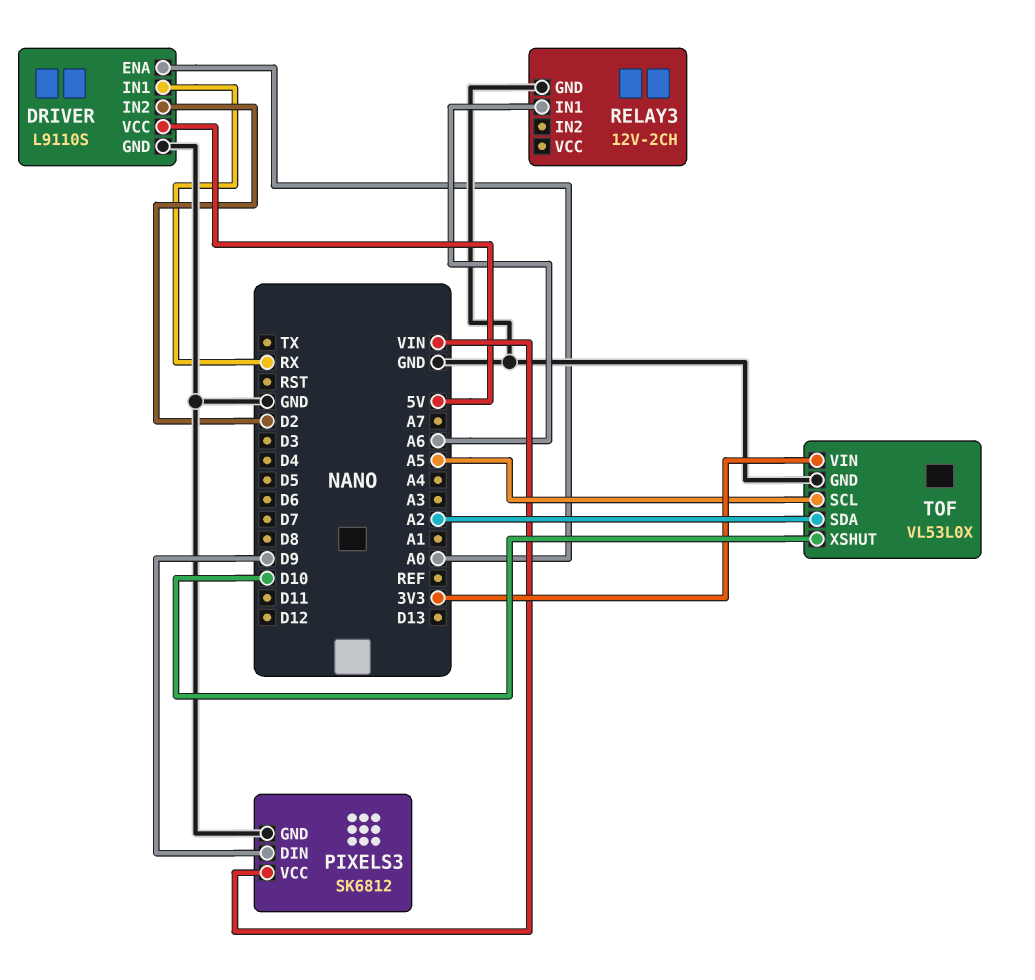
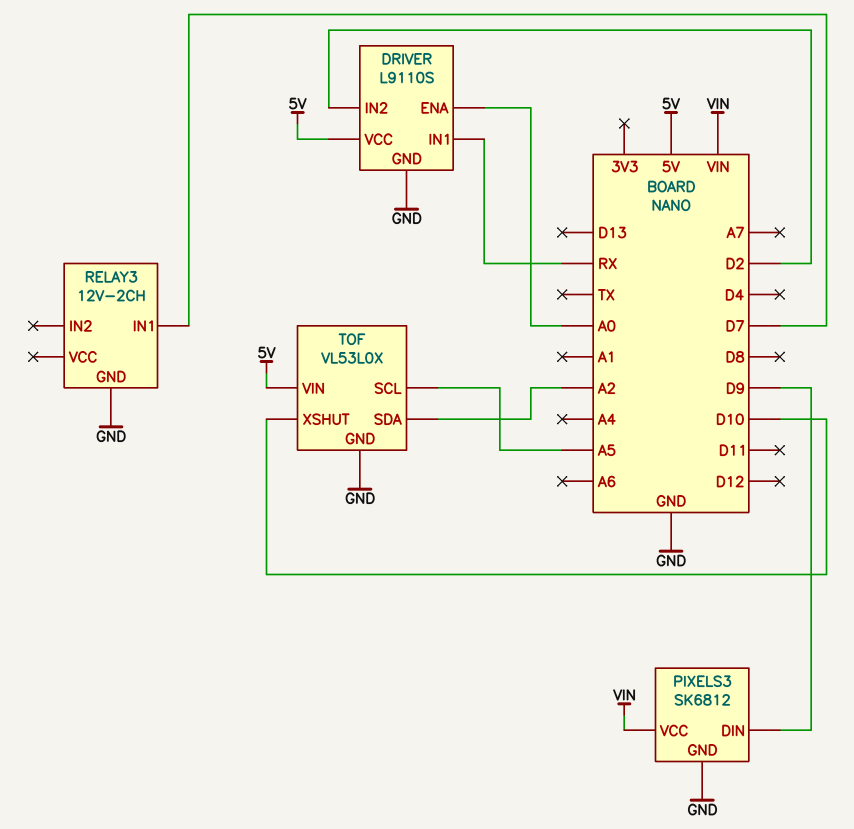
RELAY3 pin IN1: A6 -> D7
TOF pin VIN: 3V3 -> 5V

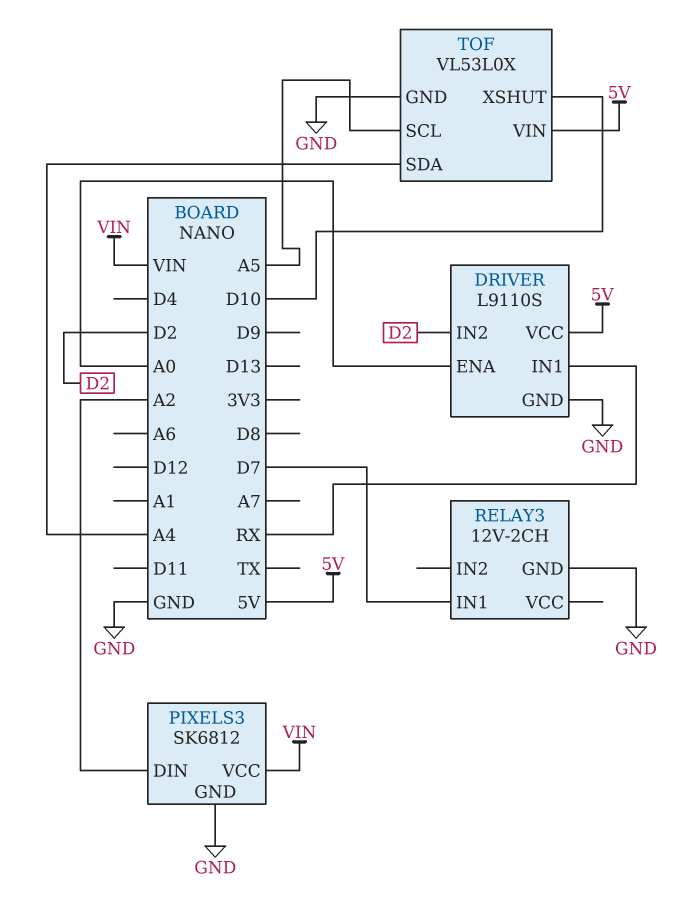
PIXELS3 pin DIN: D9 -> A2
TOF pin SDA: A2 -> A4

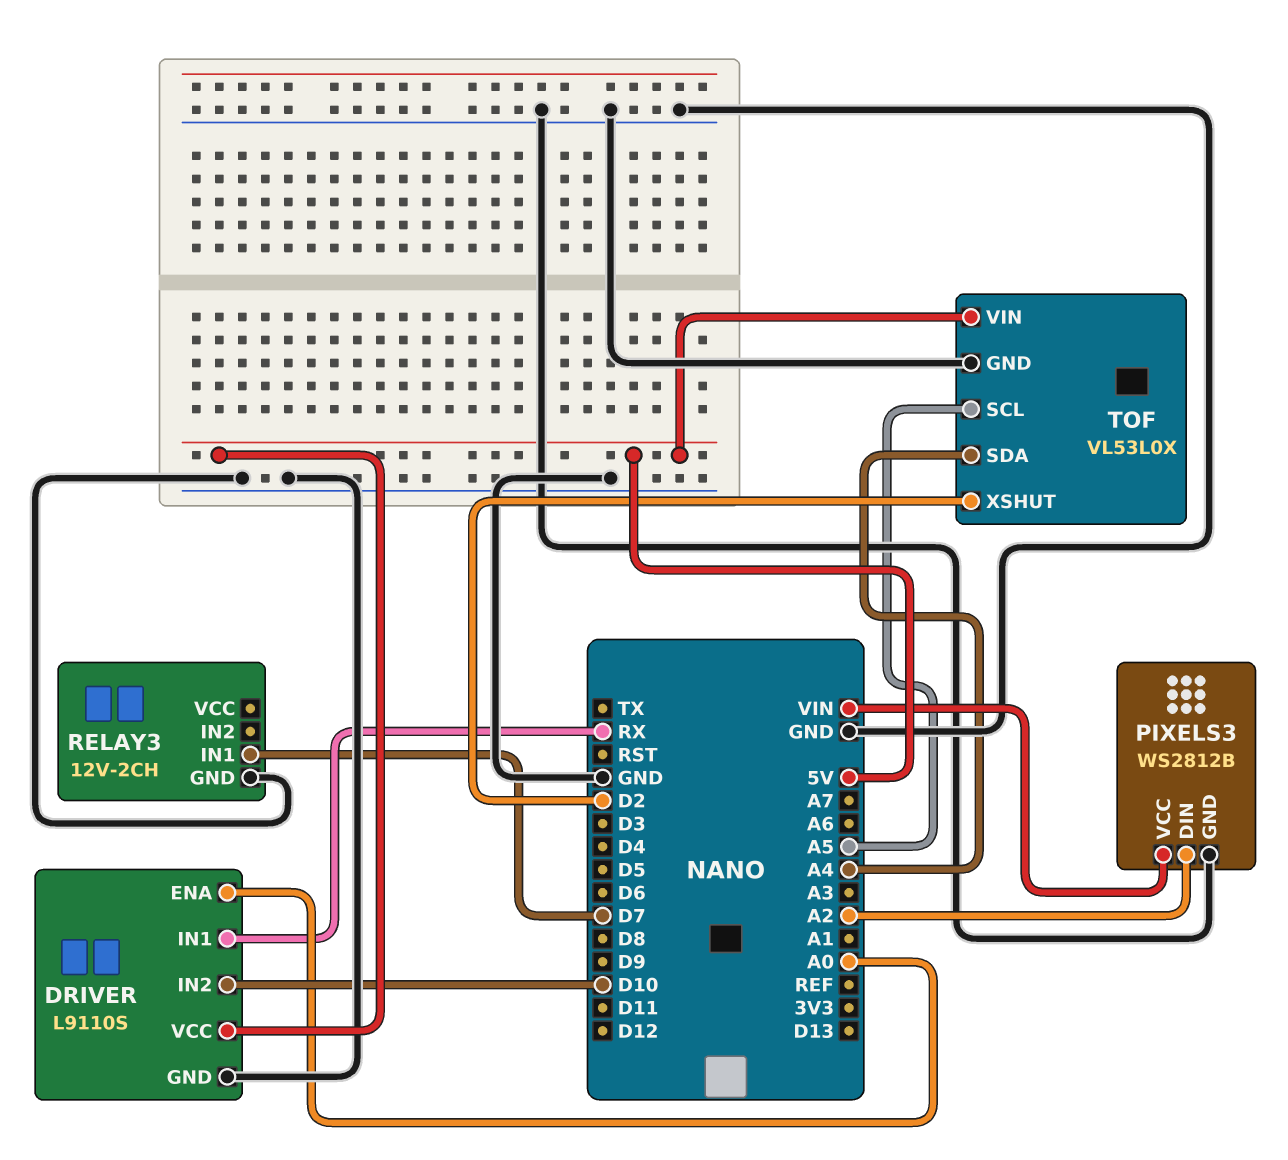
DRIVER pin IN2: D2 -> D10
PIXELS3: SK6812 -> WS2812B
TOF pin XSHUT: D10 -> D2

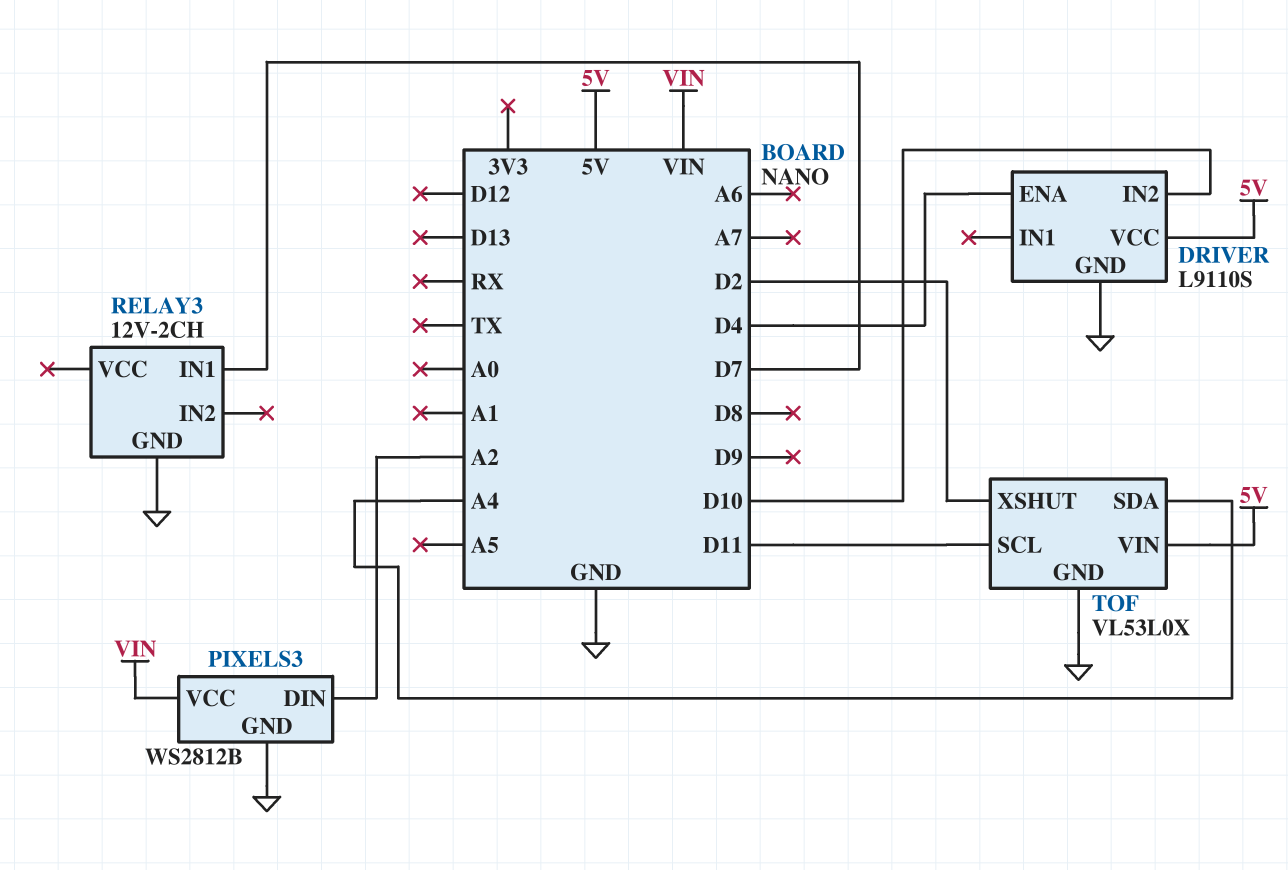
DRIVER pin ENA: A0 -> D4
DRIVER pin IN1: RX -> none
TOF pin SCL: A5 -> D11

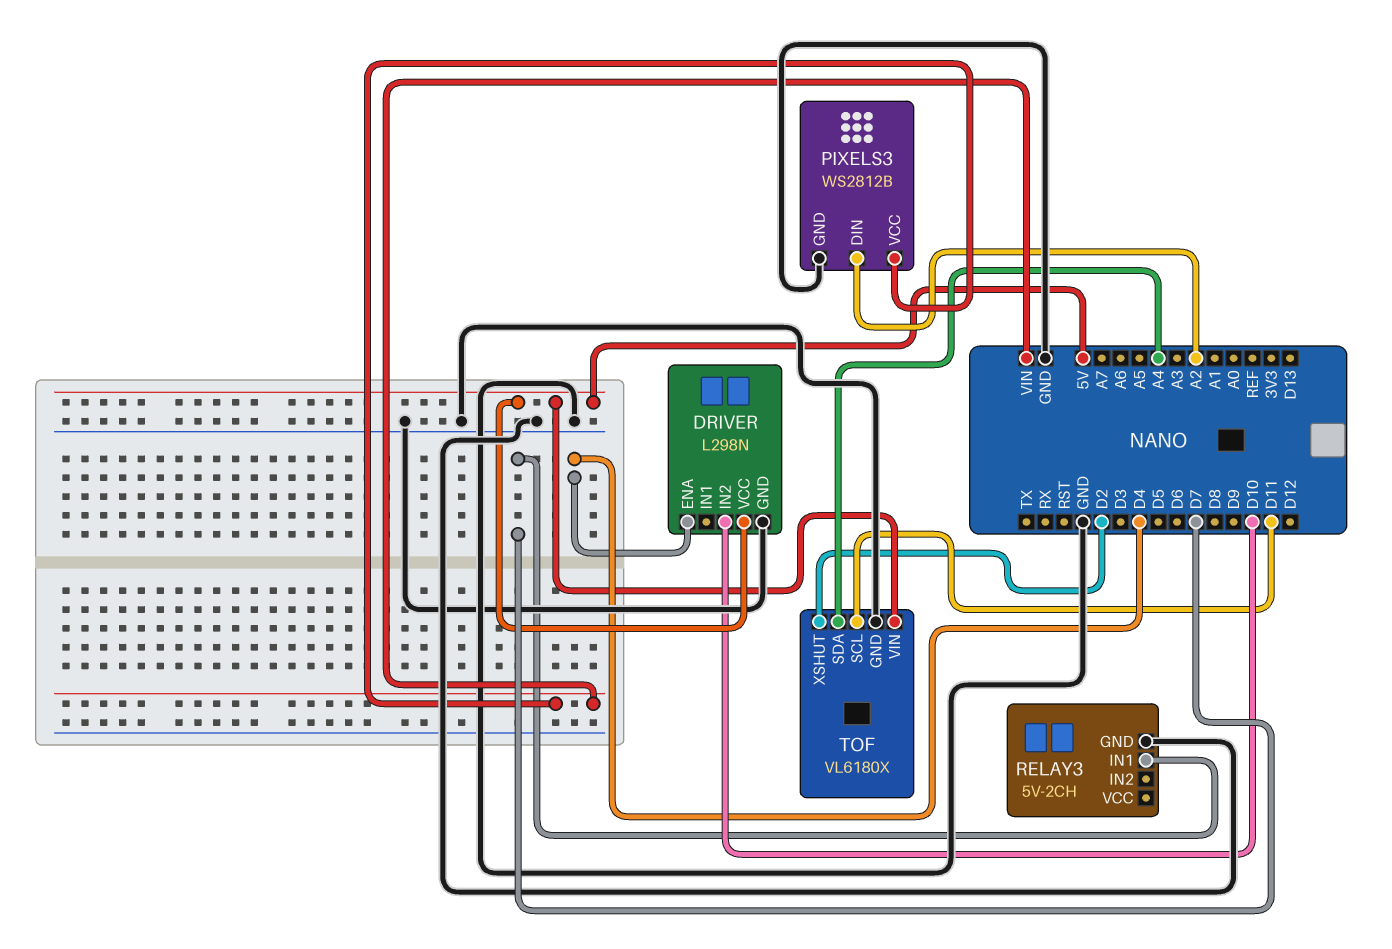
DRIVER: L9110S -> L298N
RELAY3: 12V-2CH -> 5V-2CH
TOF: VL53L0X -> VL6180X

